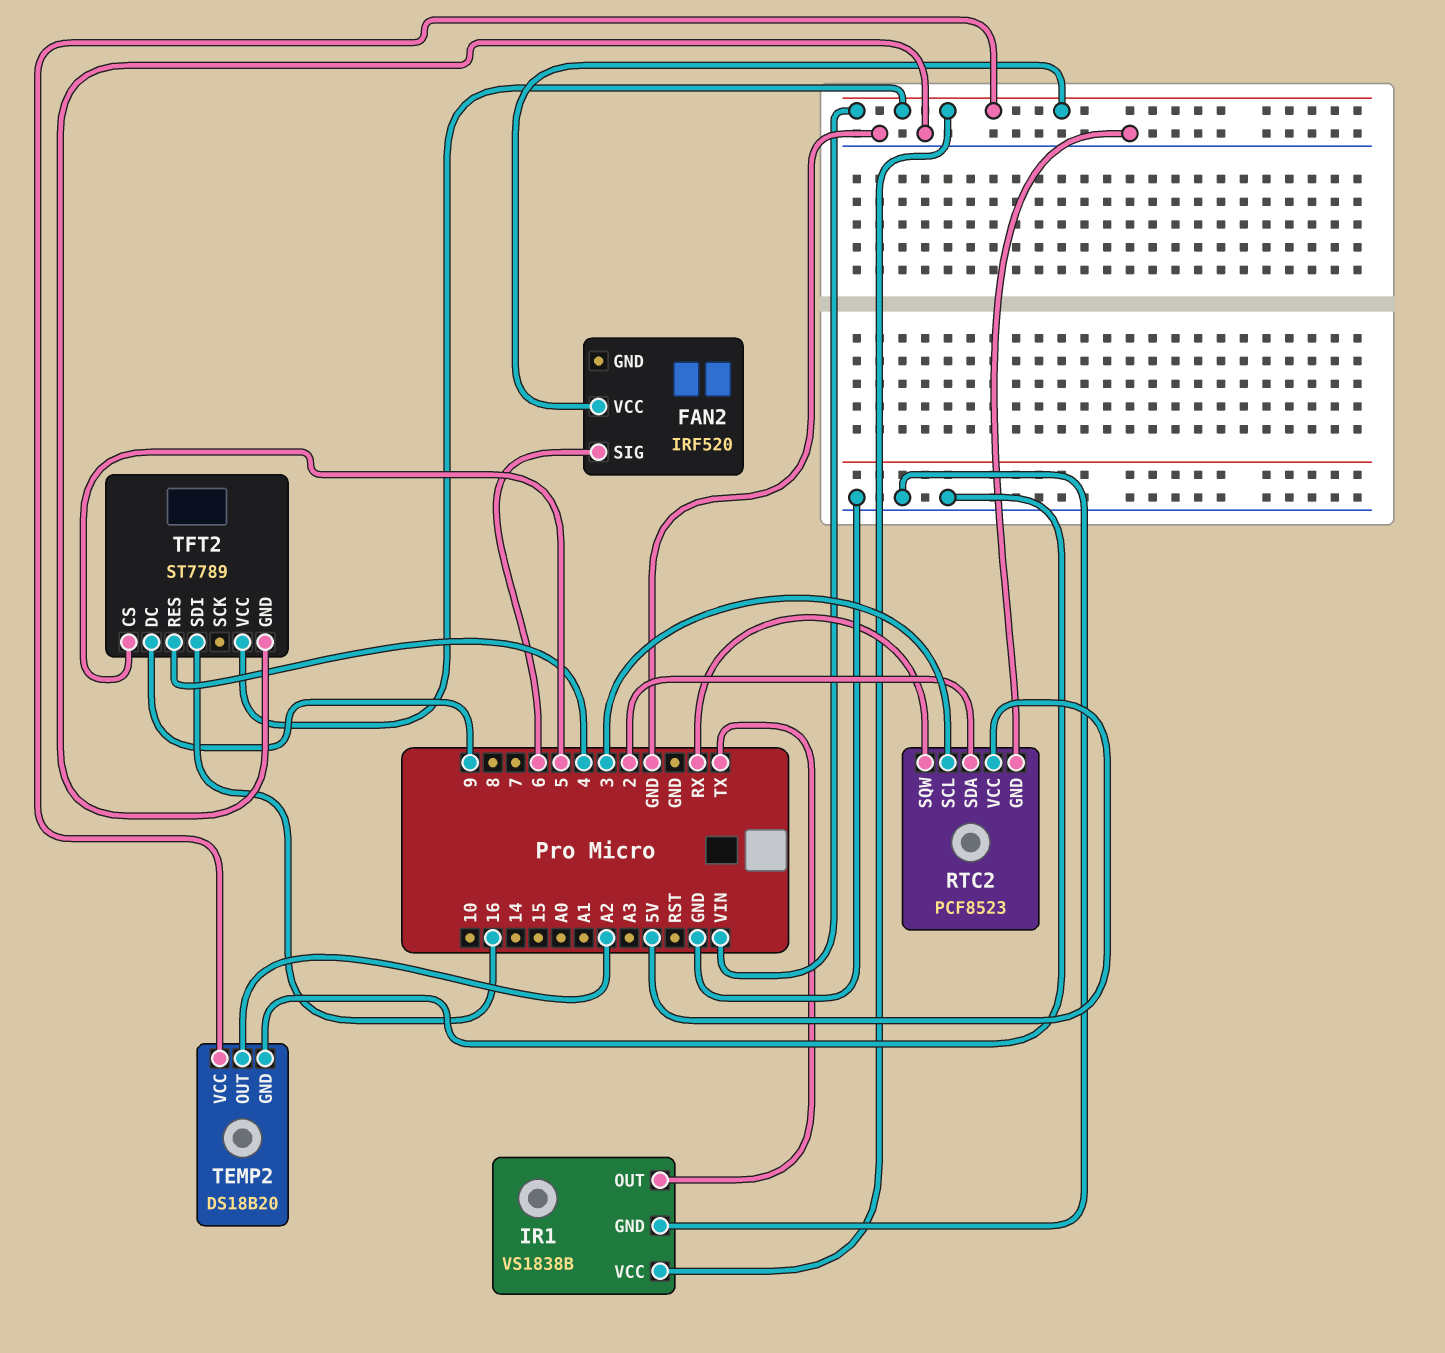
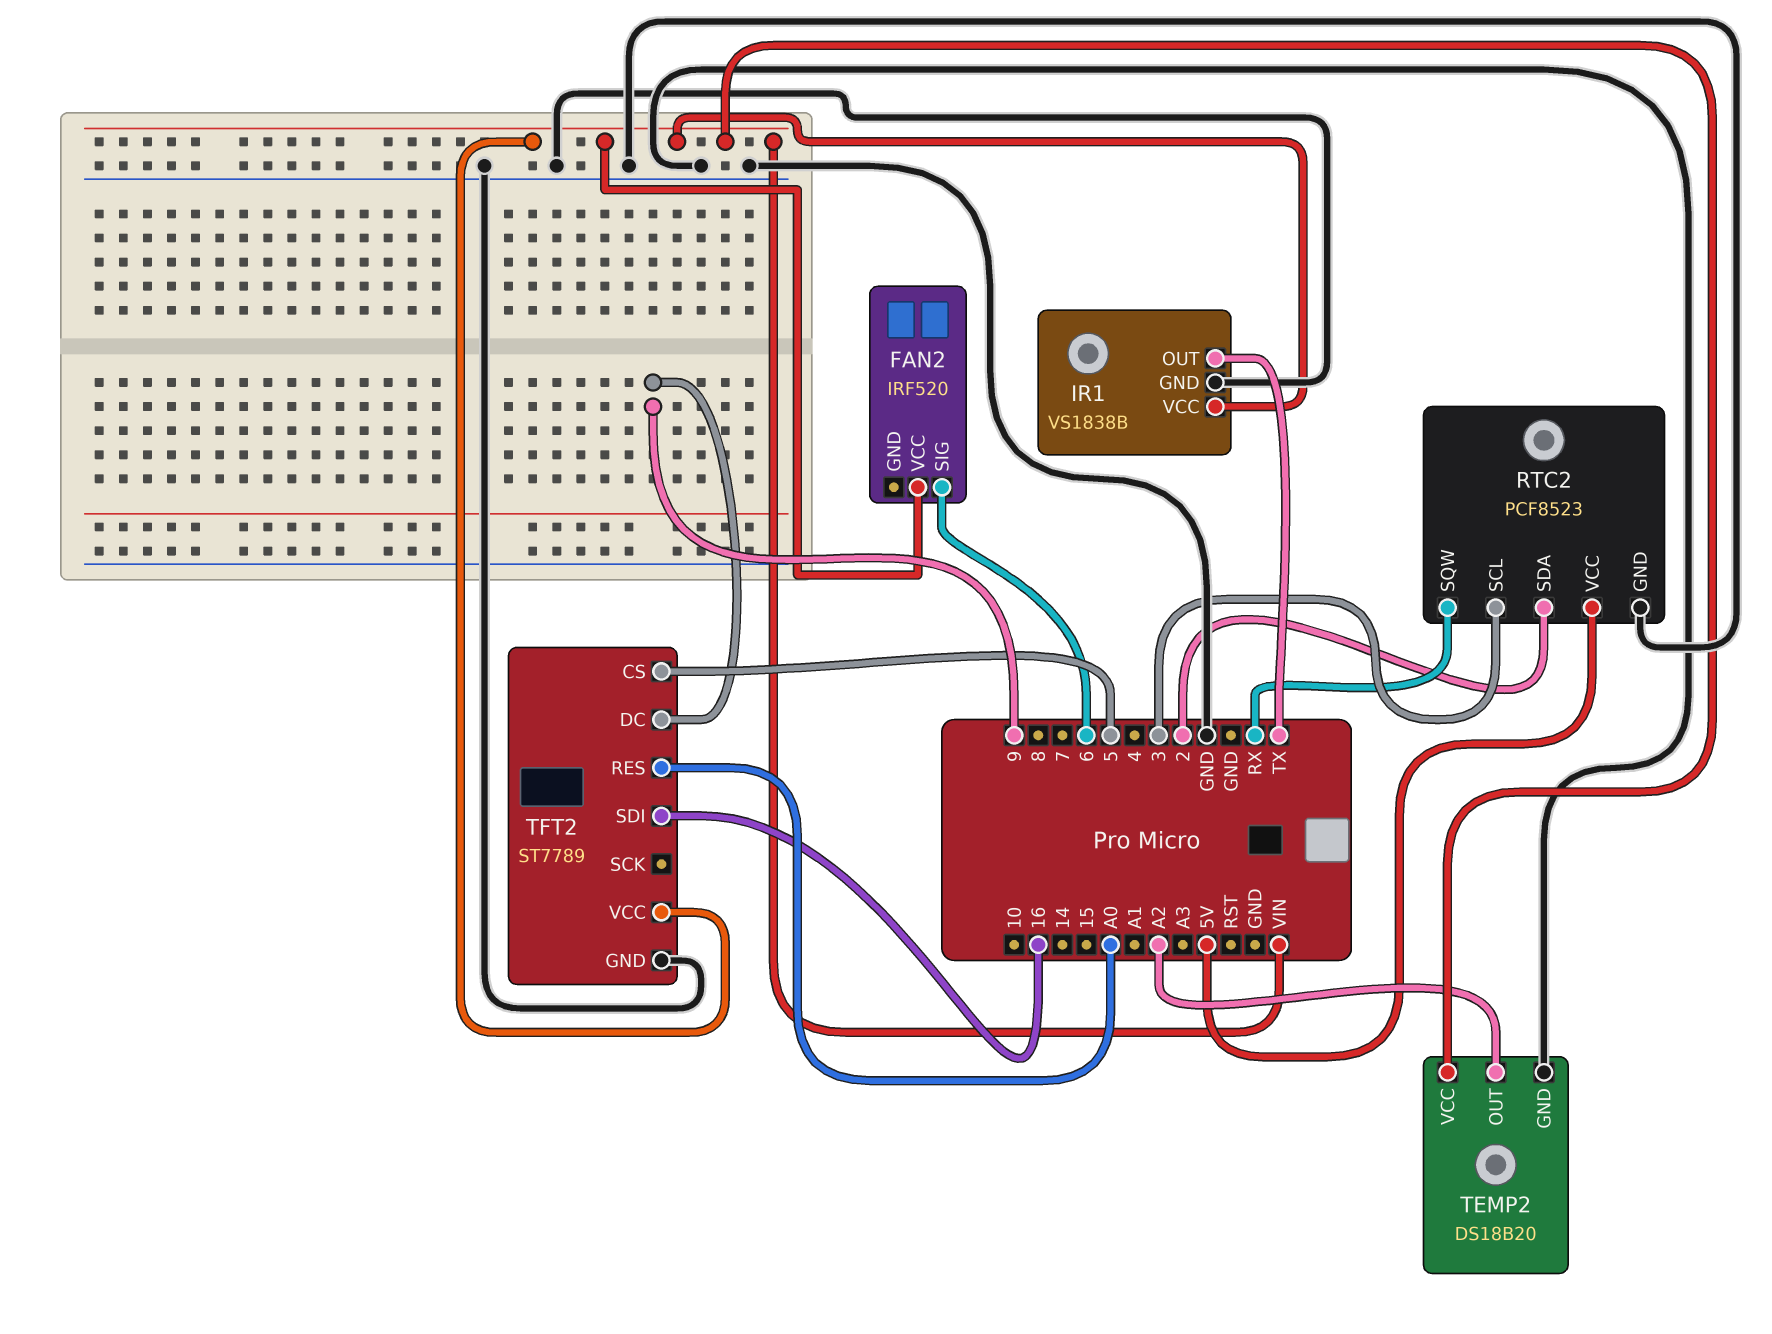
TFT2 pin RES: 4 -> A0

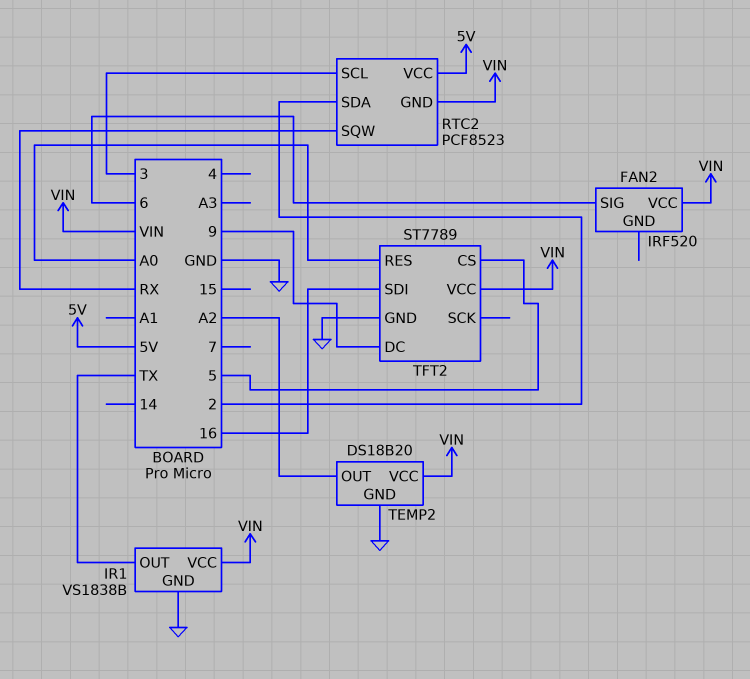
RTC2 pin GND: GND -> VIN

